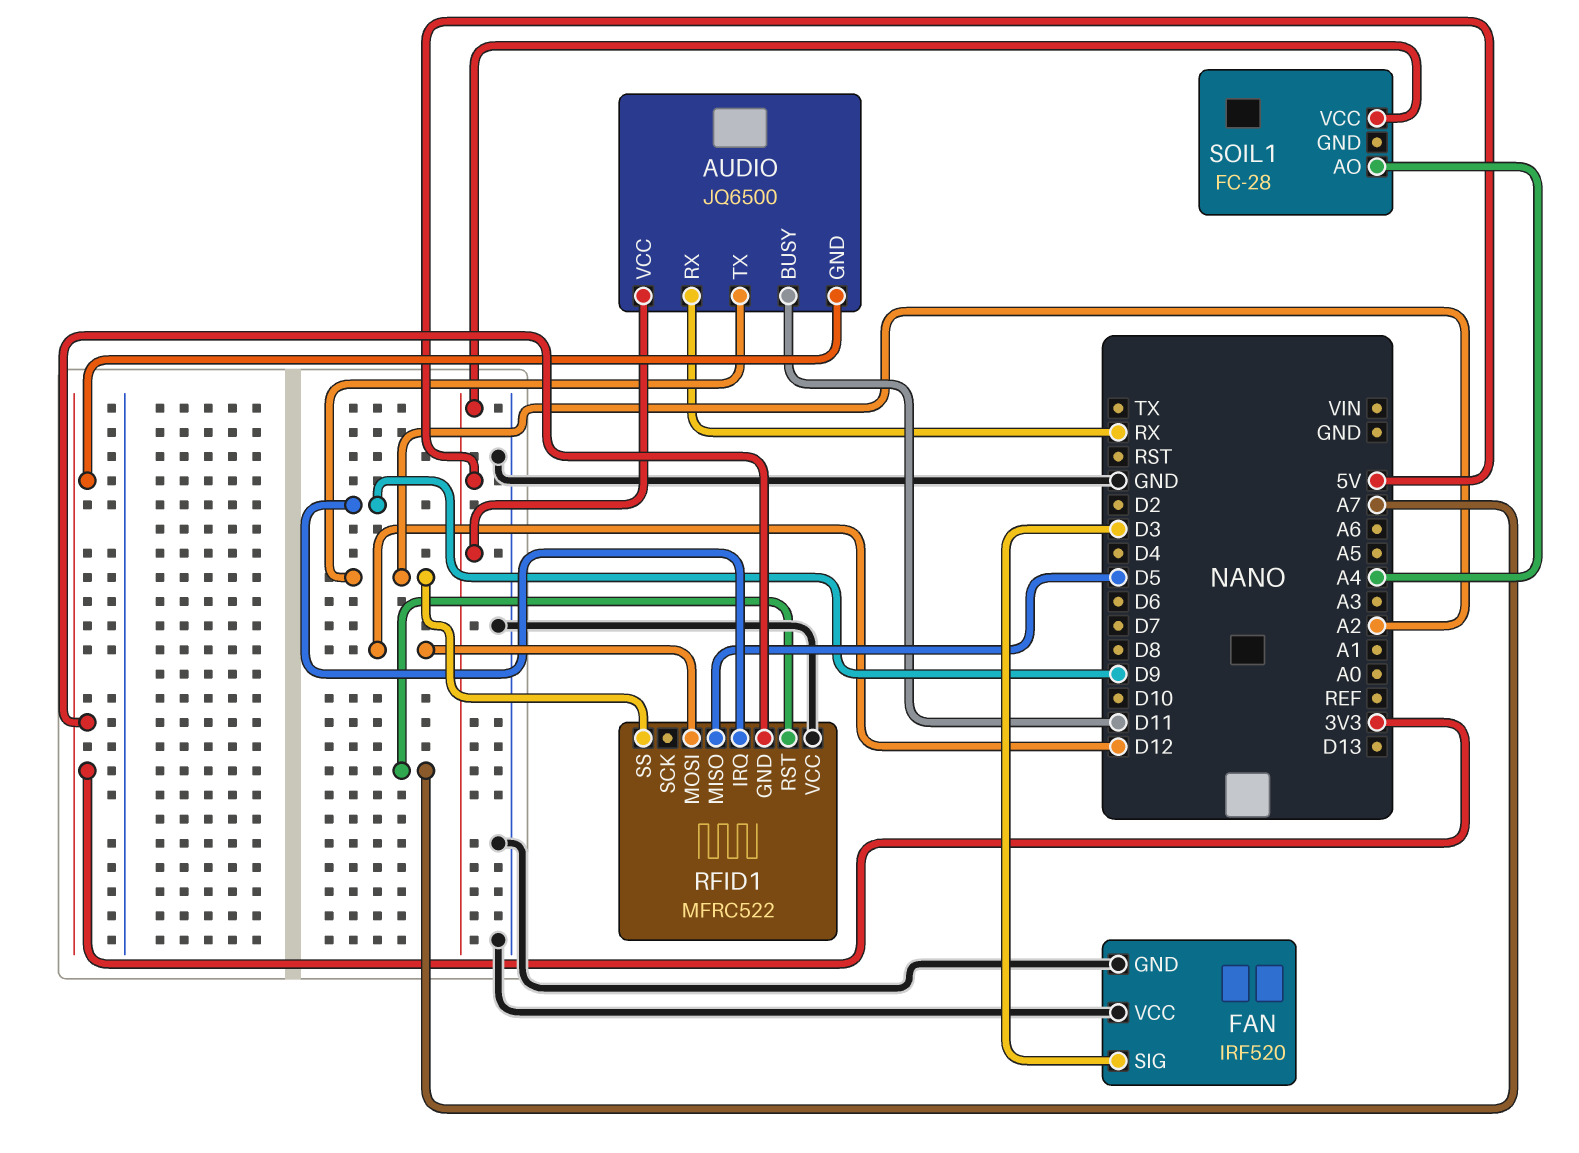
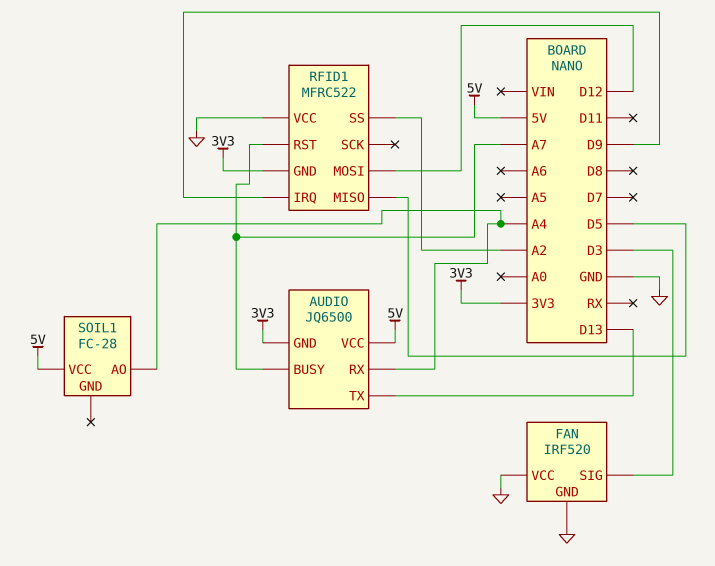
AUDIO pin BUSY: D11 -> A7
AUDIO pin RX: RX -> A4
AUDIO pin TX: A2 -> D13

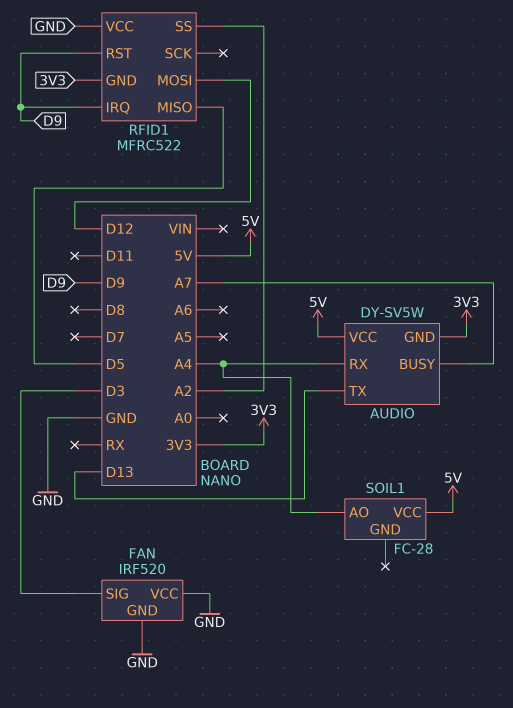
AUDIO: JQ6500 -> DY-SV5W
RFID1 pin RST: A7 -> D9

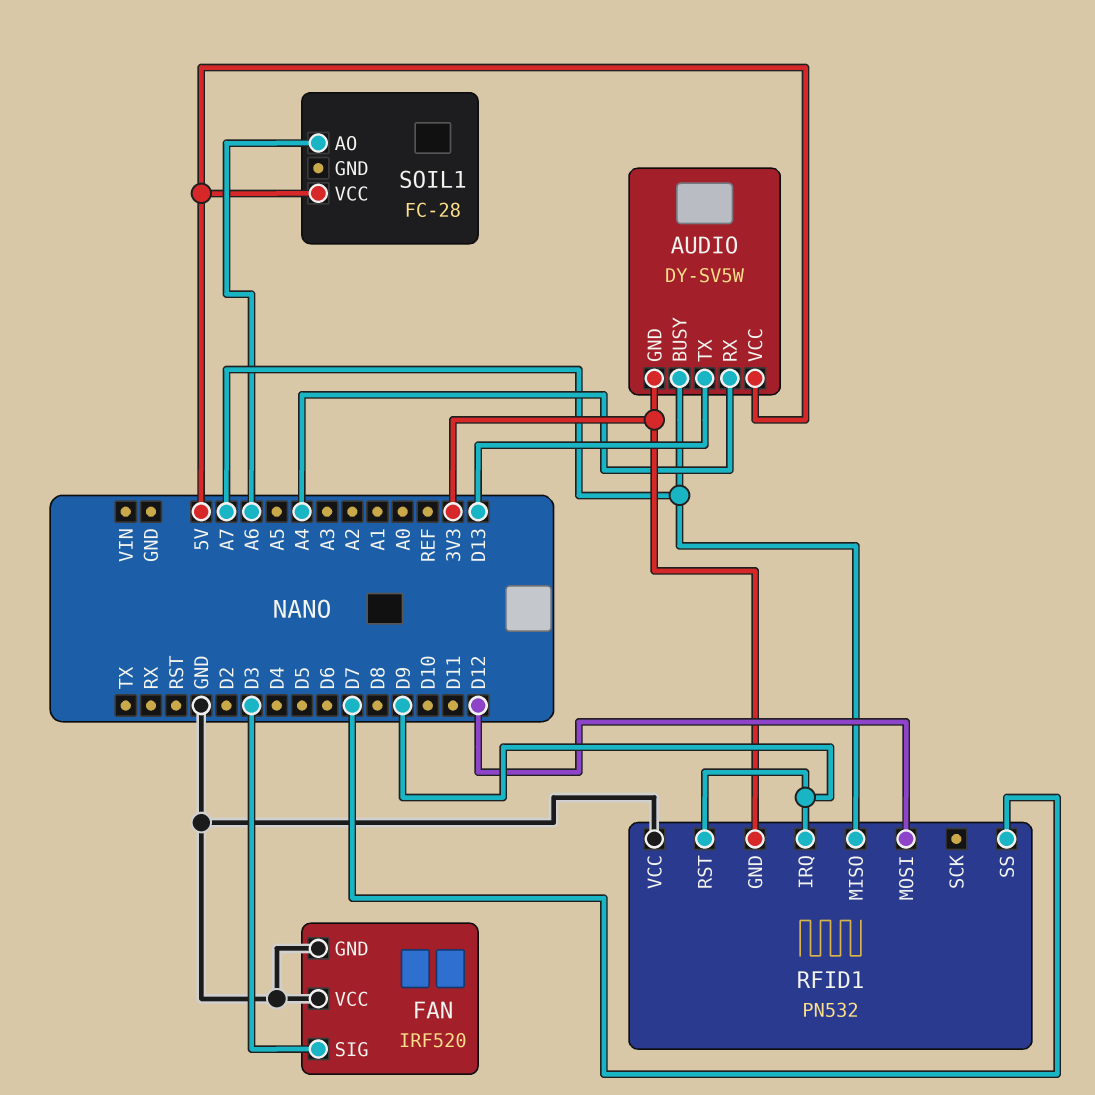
RFID1: MFRC522 -> PN532
RFID1 pin MISO: D5 -> A7
RFID1 pin SS: A2 -> D7
SOIL1 pin AO: A4 -> A6

